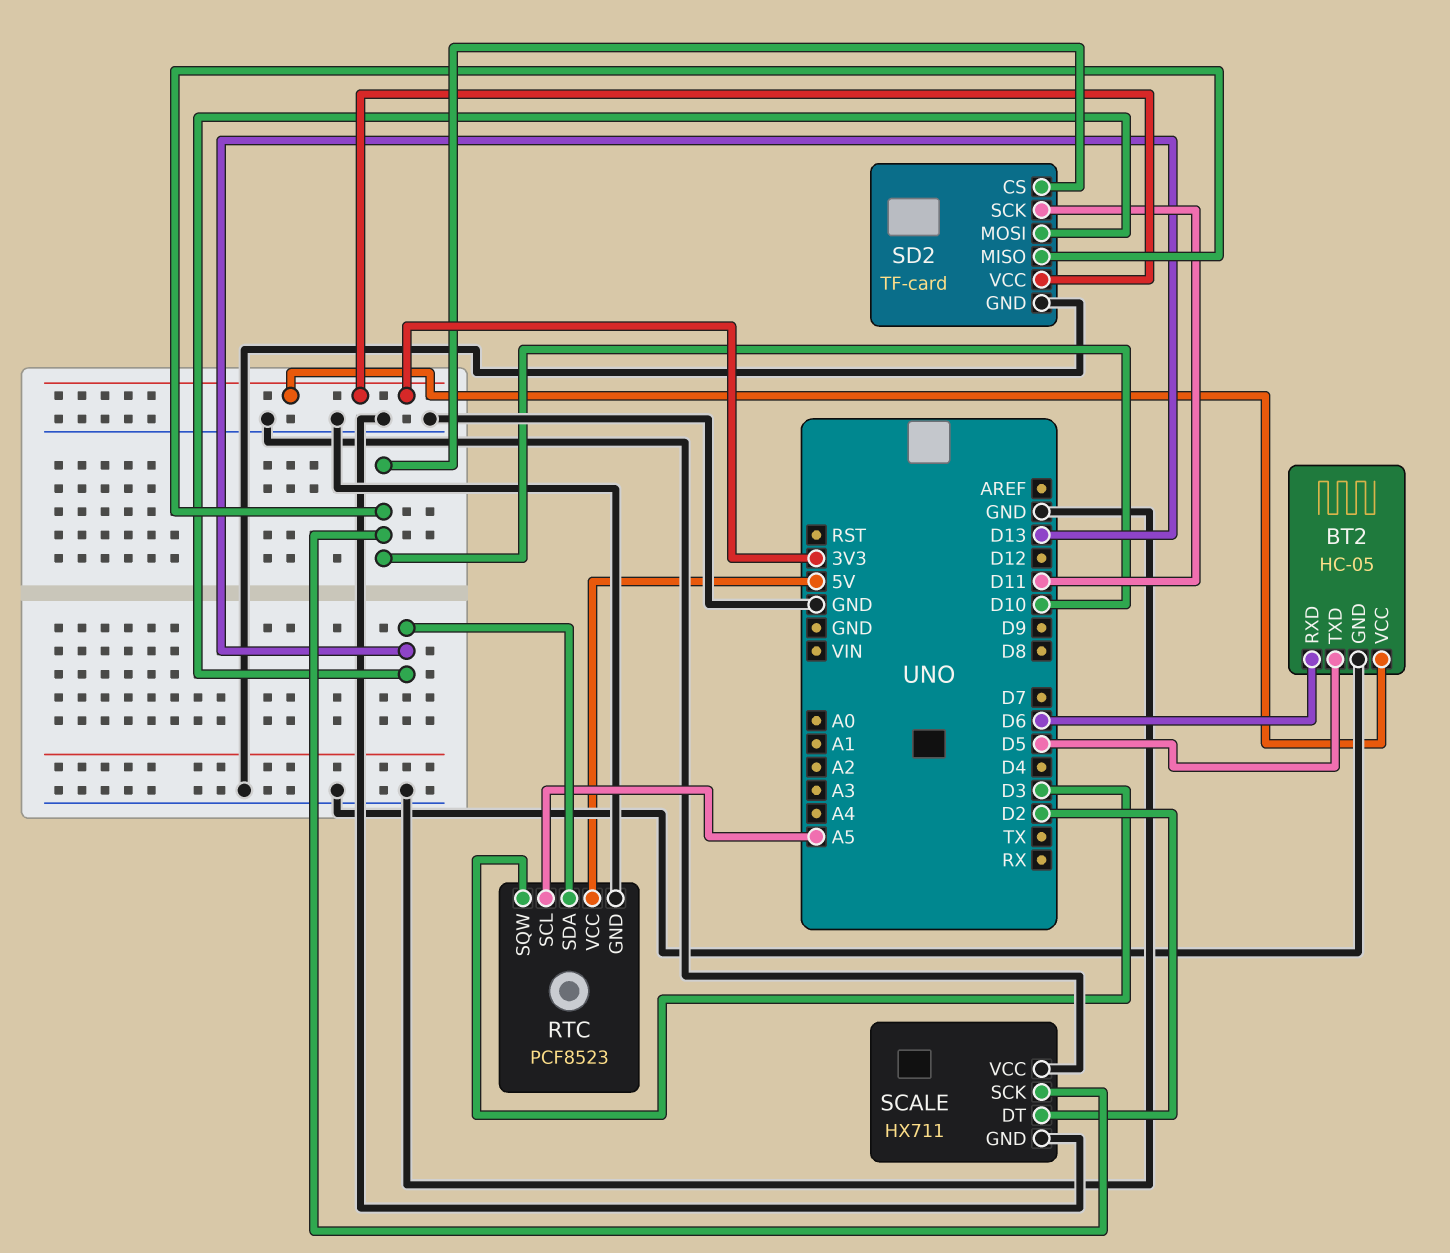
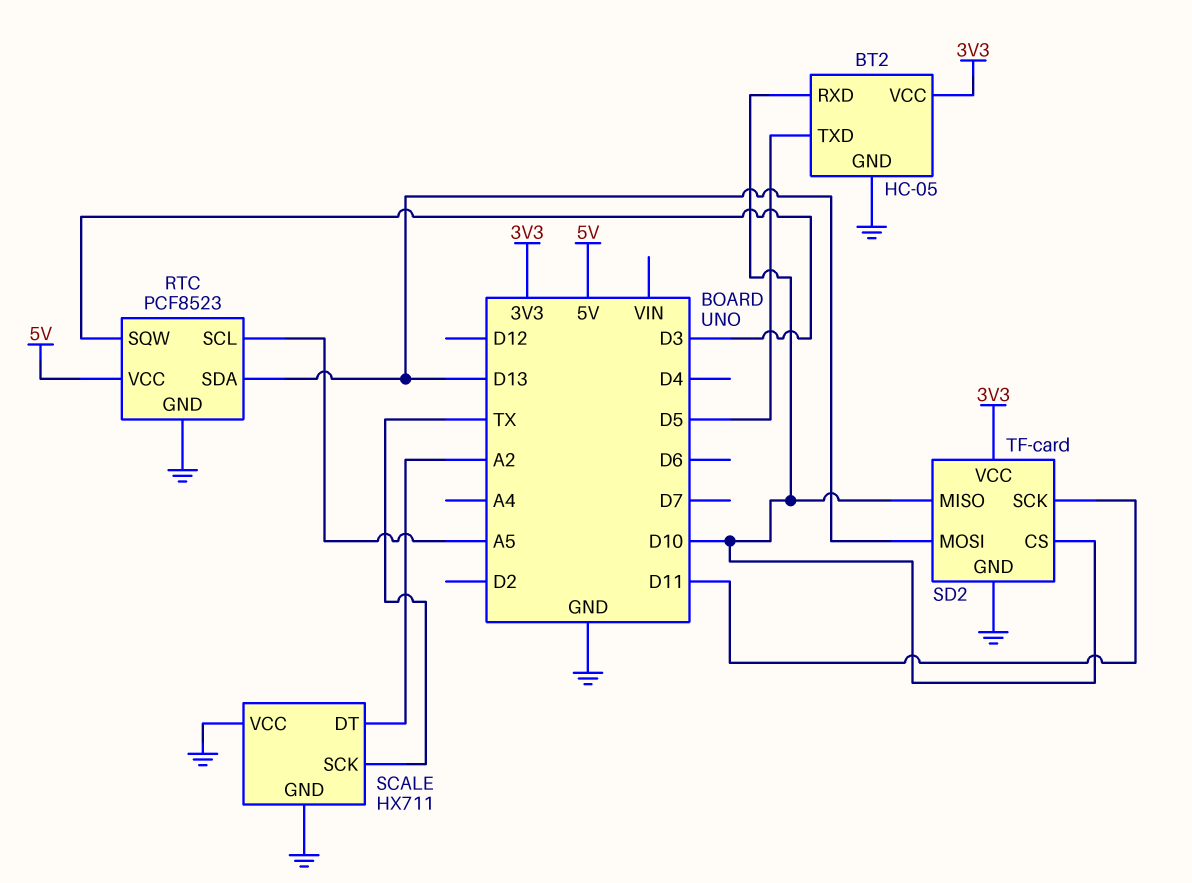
BT2 pin RXD: D6 -> D10
SCALE pin DT: D2 -> A2
SCALE pin SCK: D10 -> TX

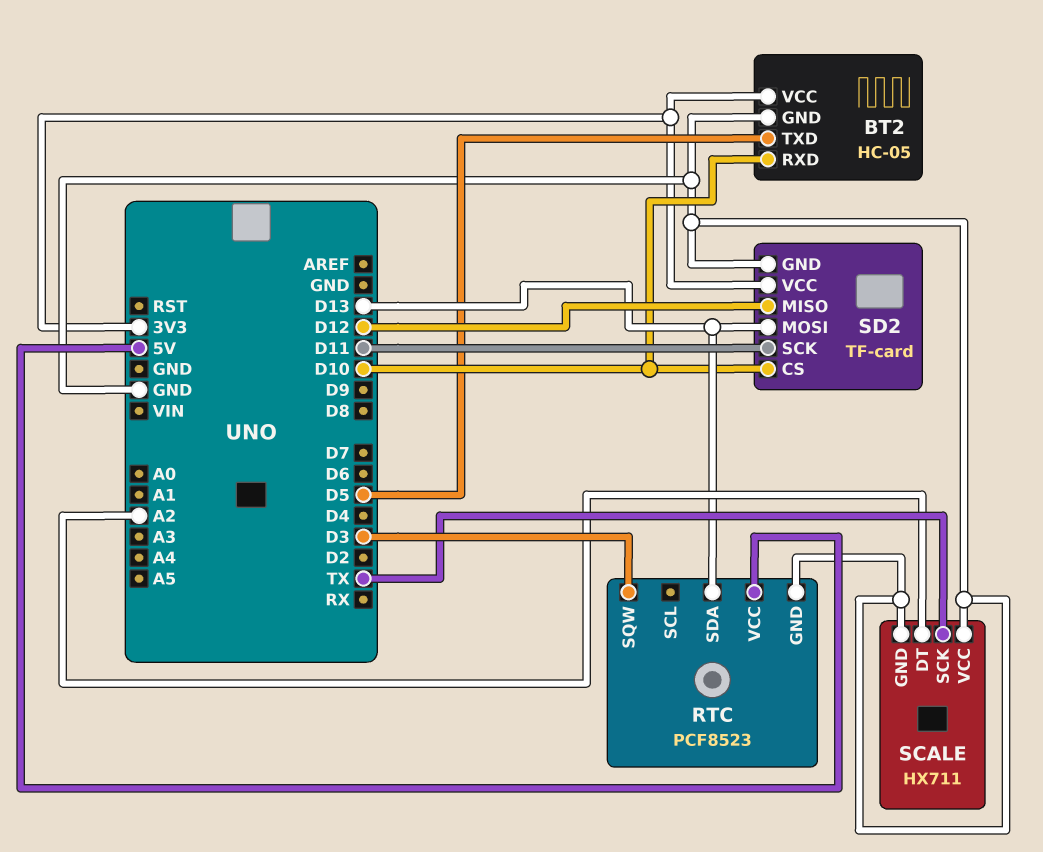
RTC pin SCL: A5 -> none
SD2 pin MISO: D10 -> D12

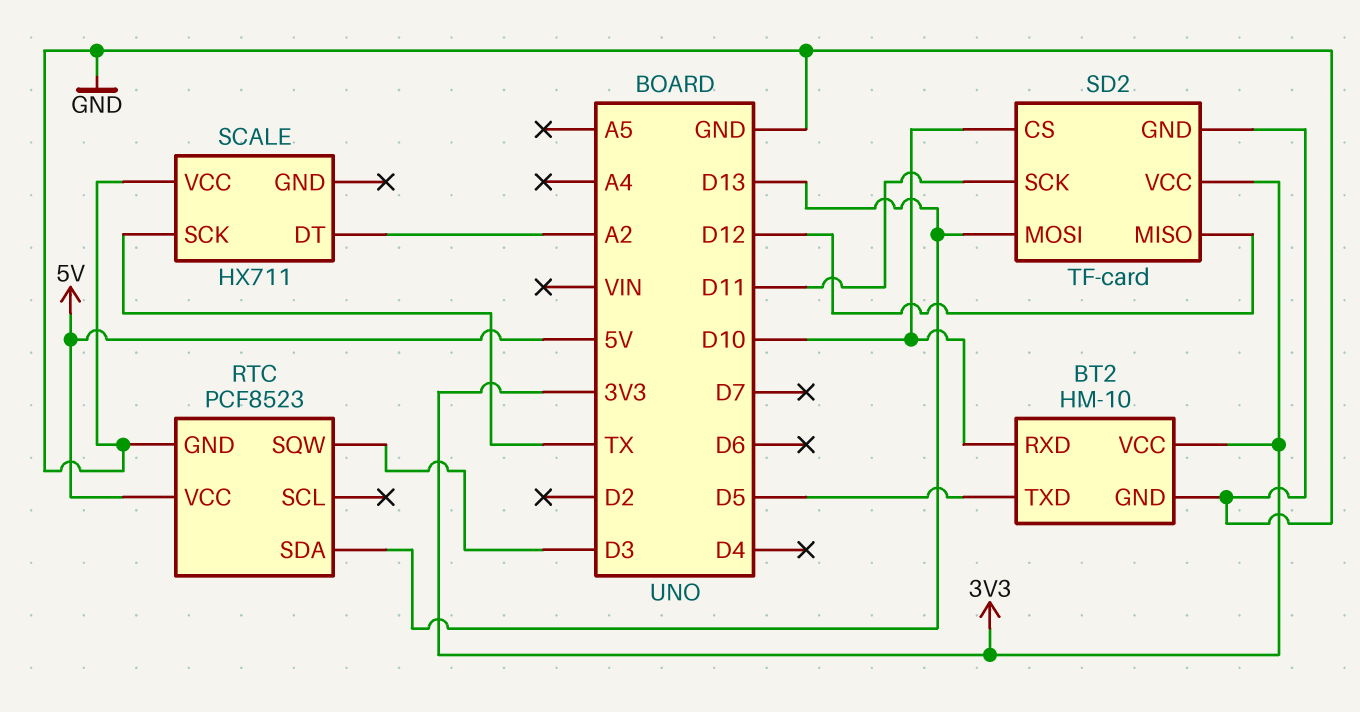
BT2: HC-05 -> HM-10
SCALE pin GND: GND -> none

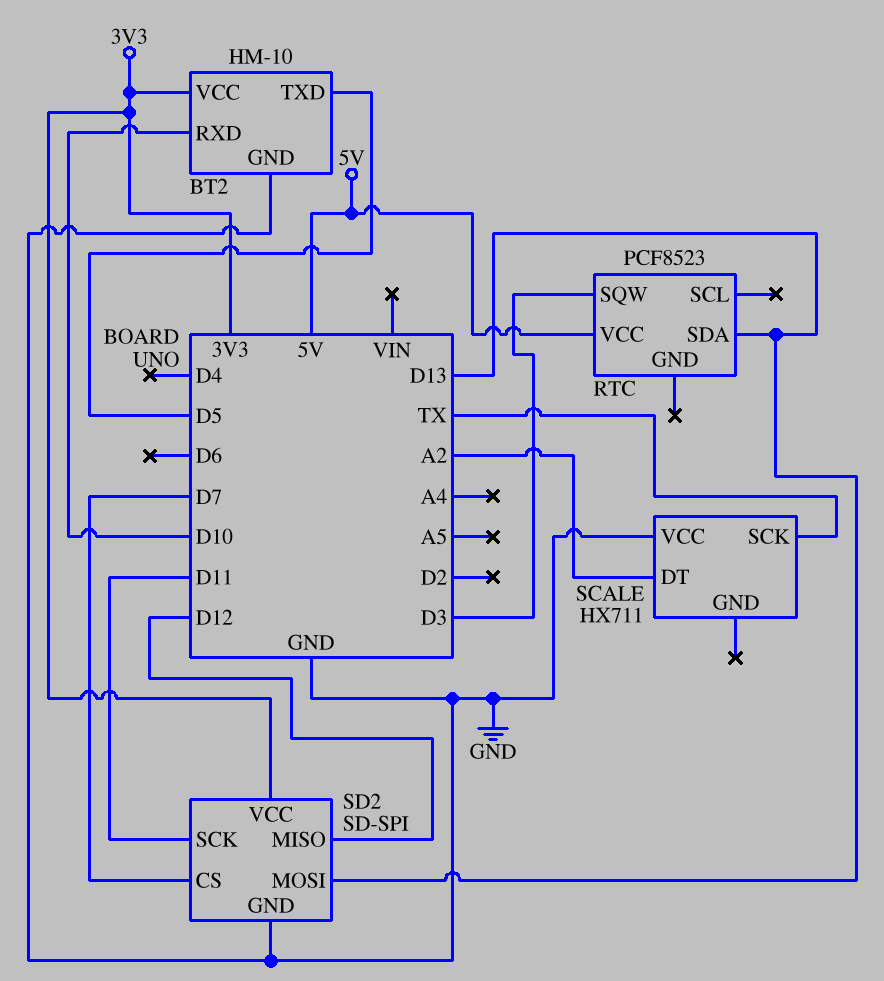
RTC pin GND: GND -> none
SD2: TF-card -> SD-SPI
SD2 pin CS: D10 -> D7

